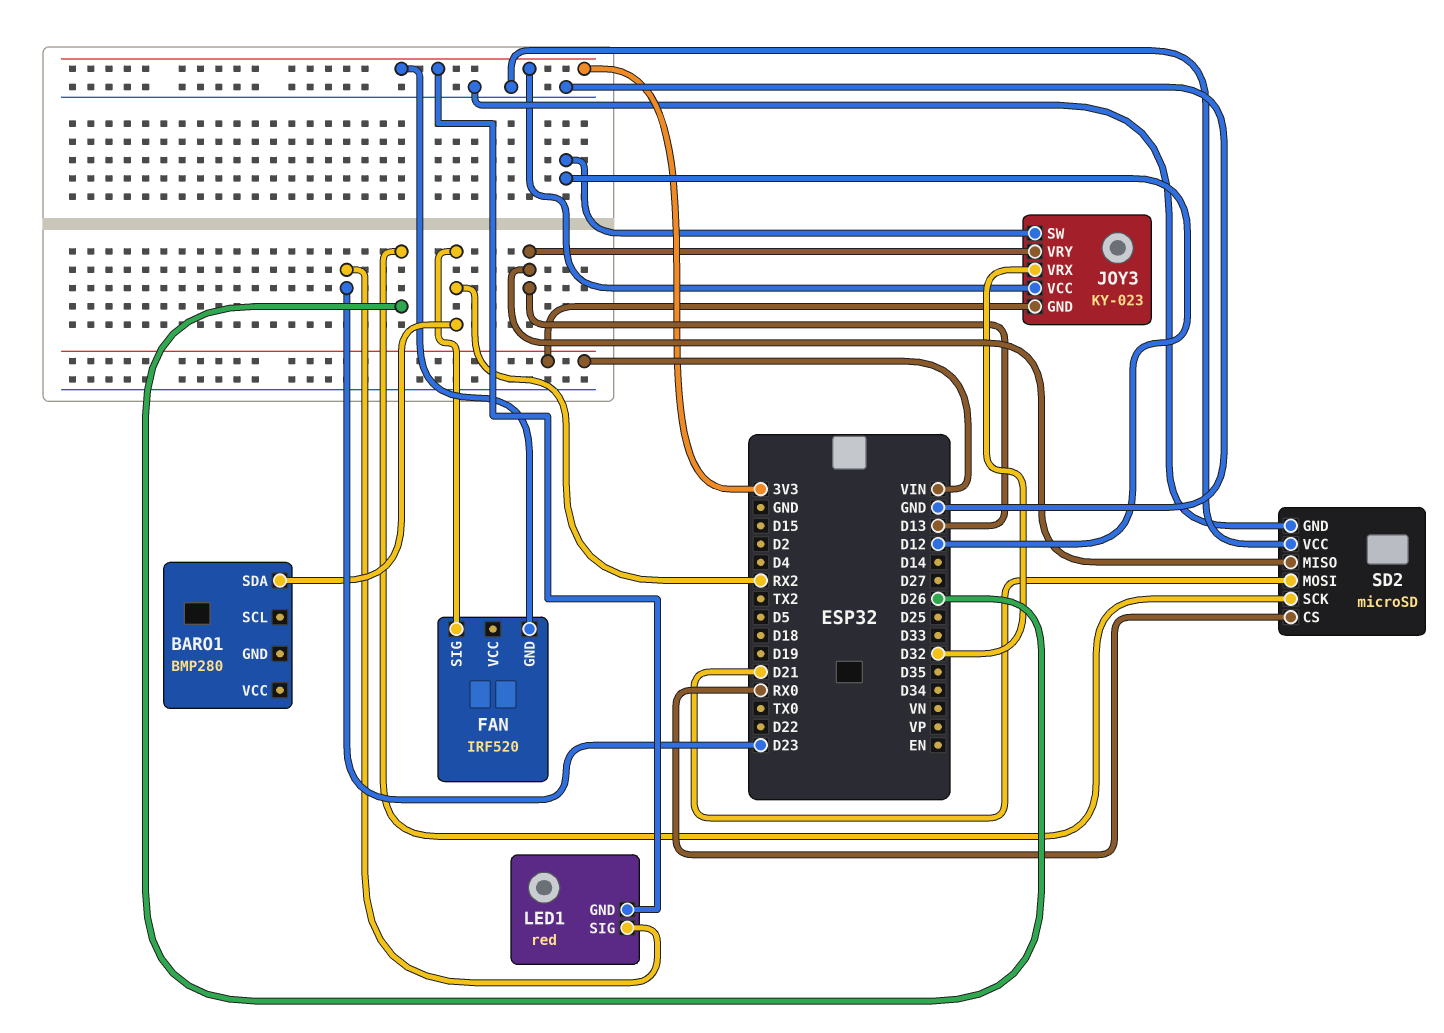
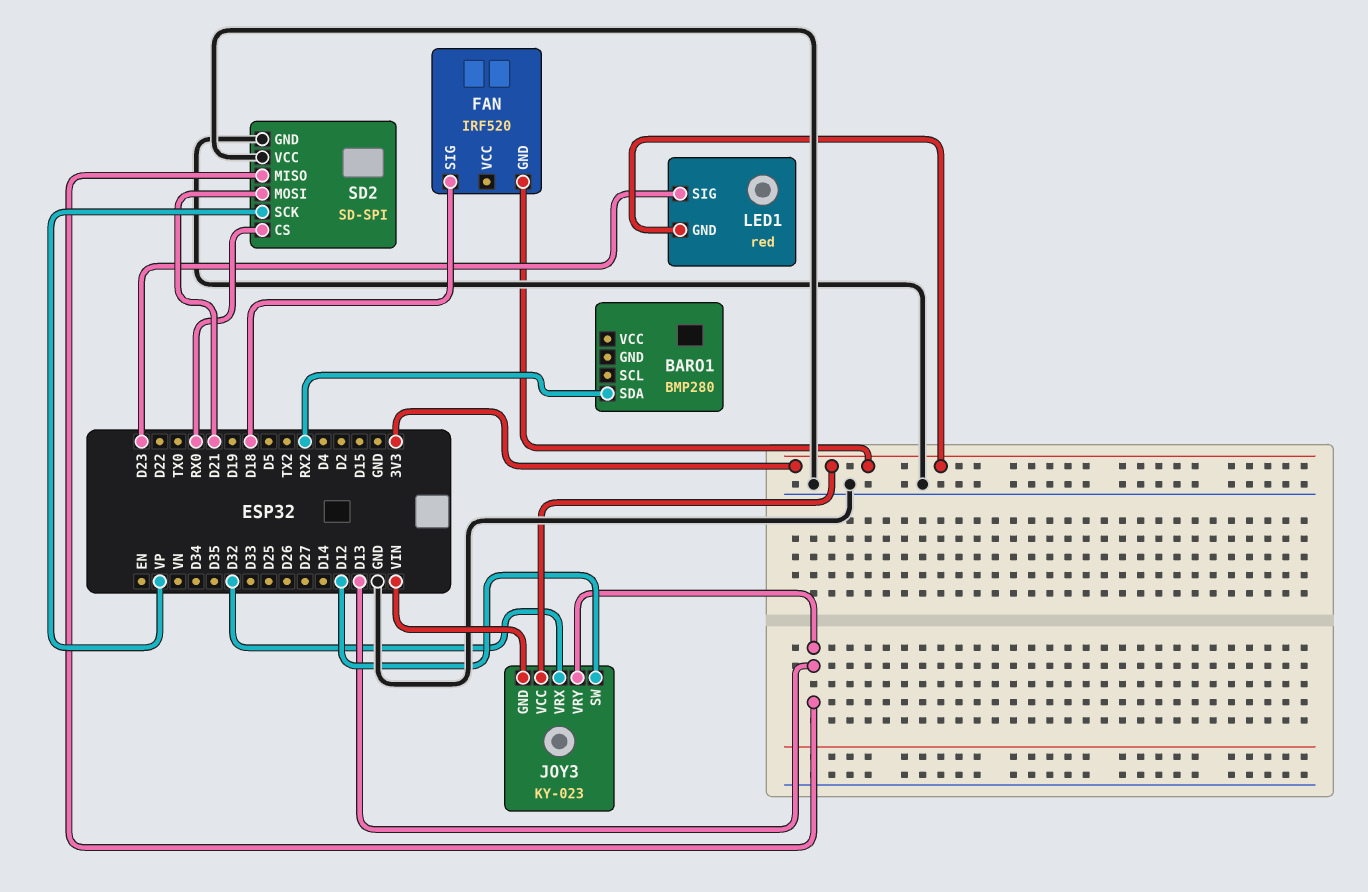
FAN pin SIG: RX2 -> D18
SD2: microSD -> SD-SPI
SD2 pin SCK: D26 -> VP

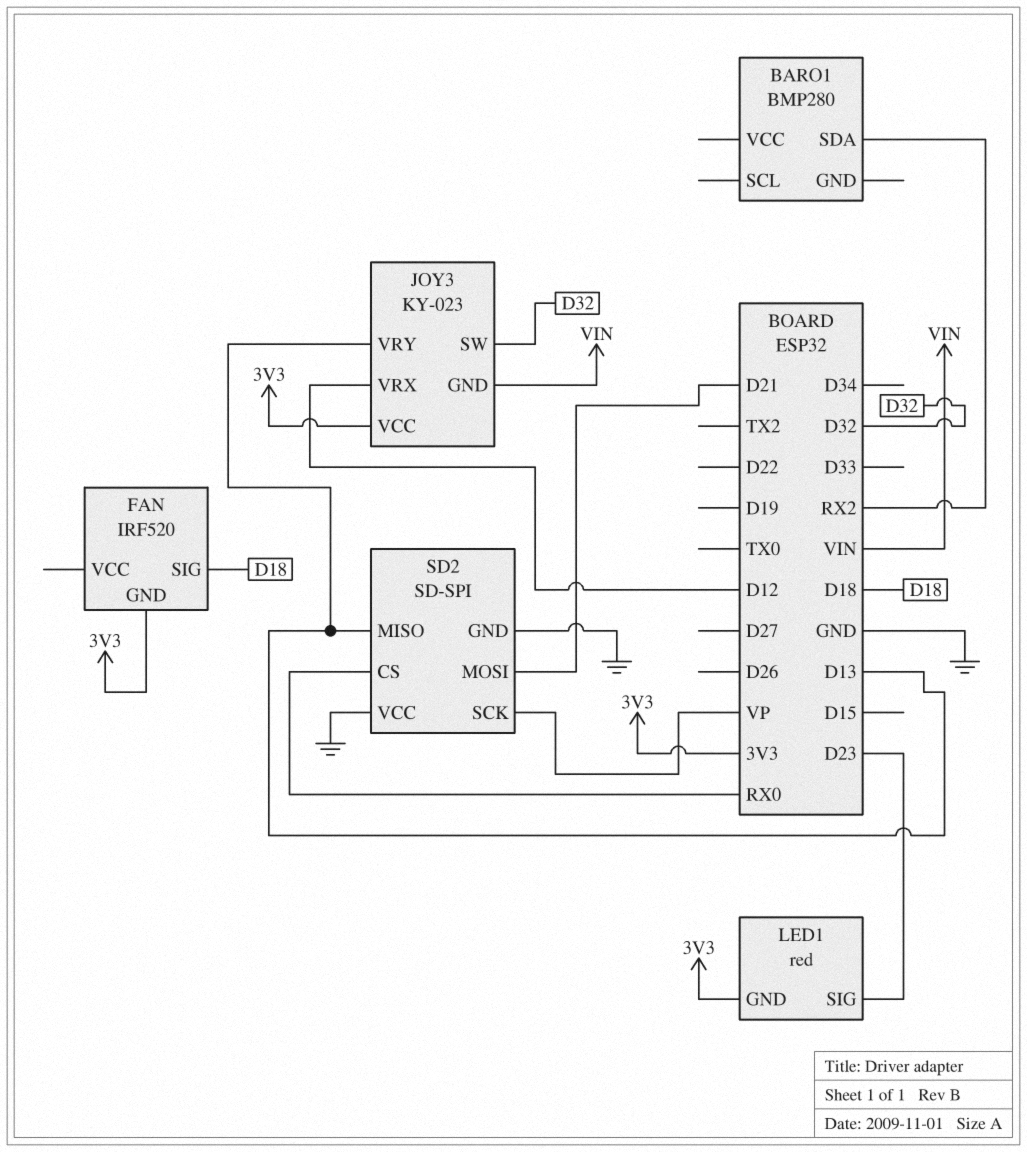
JOY3 pin SW: D12 -> D32
JOY3 pin VRX: D32 -> D12

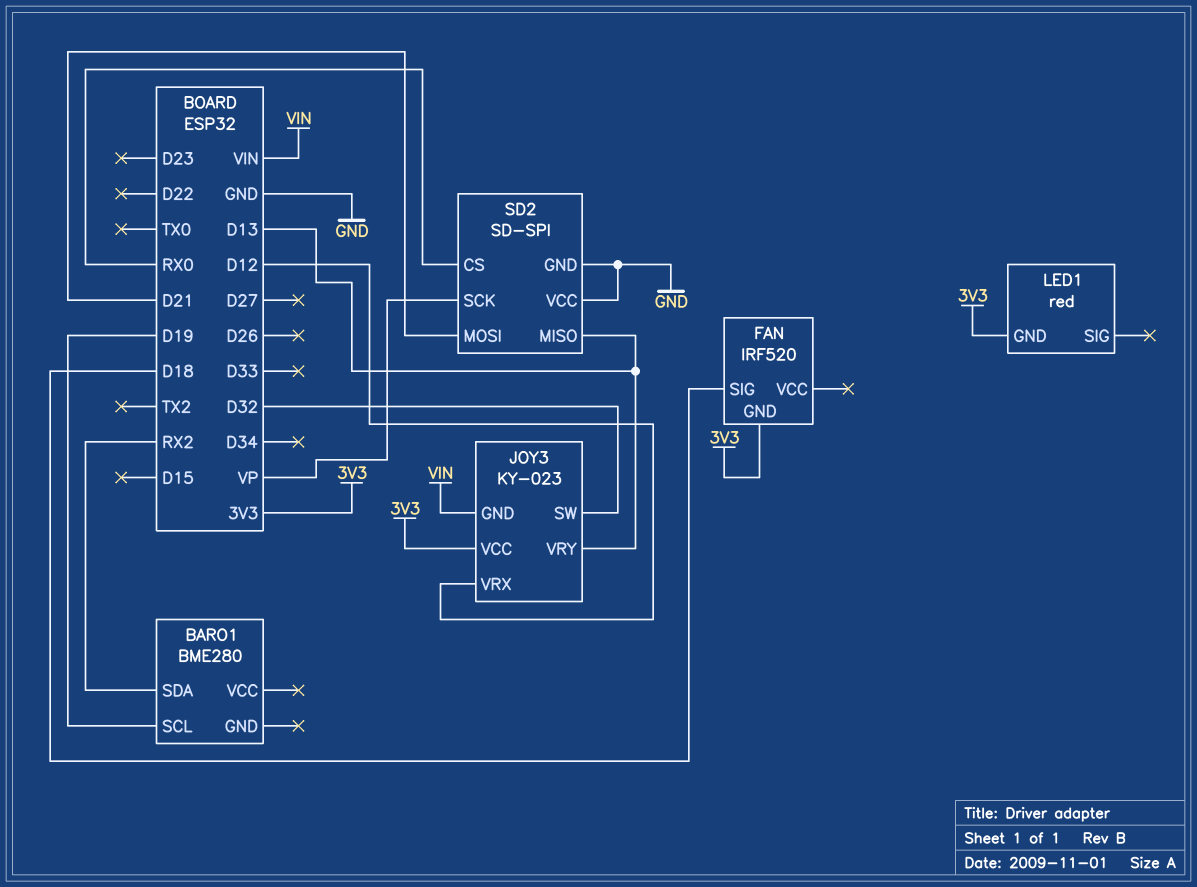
BARO1: BMP280 -> BME280
BARO1 pin SCL: none -> D19
LED1 pin SIG: D23 -> none

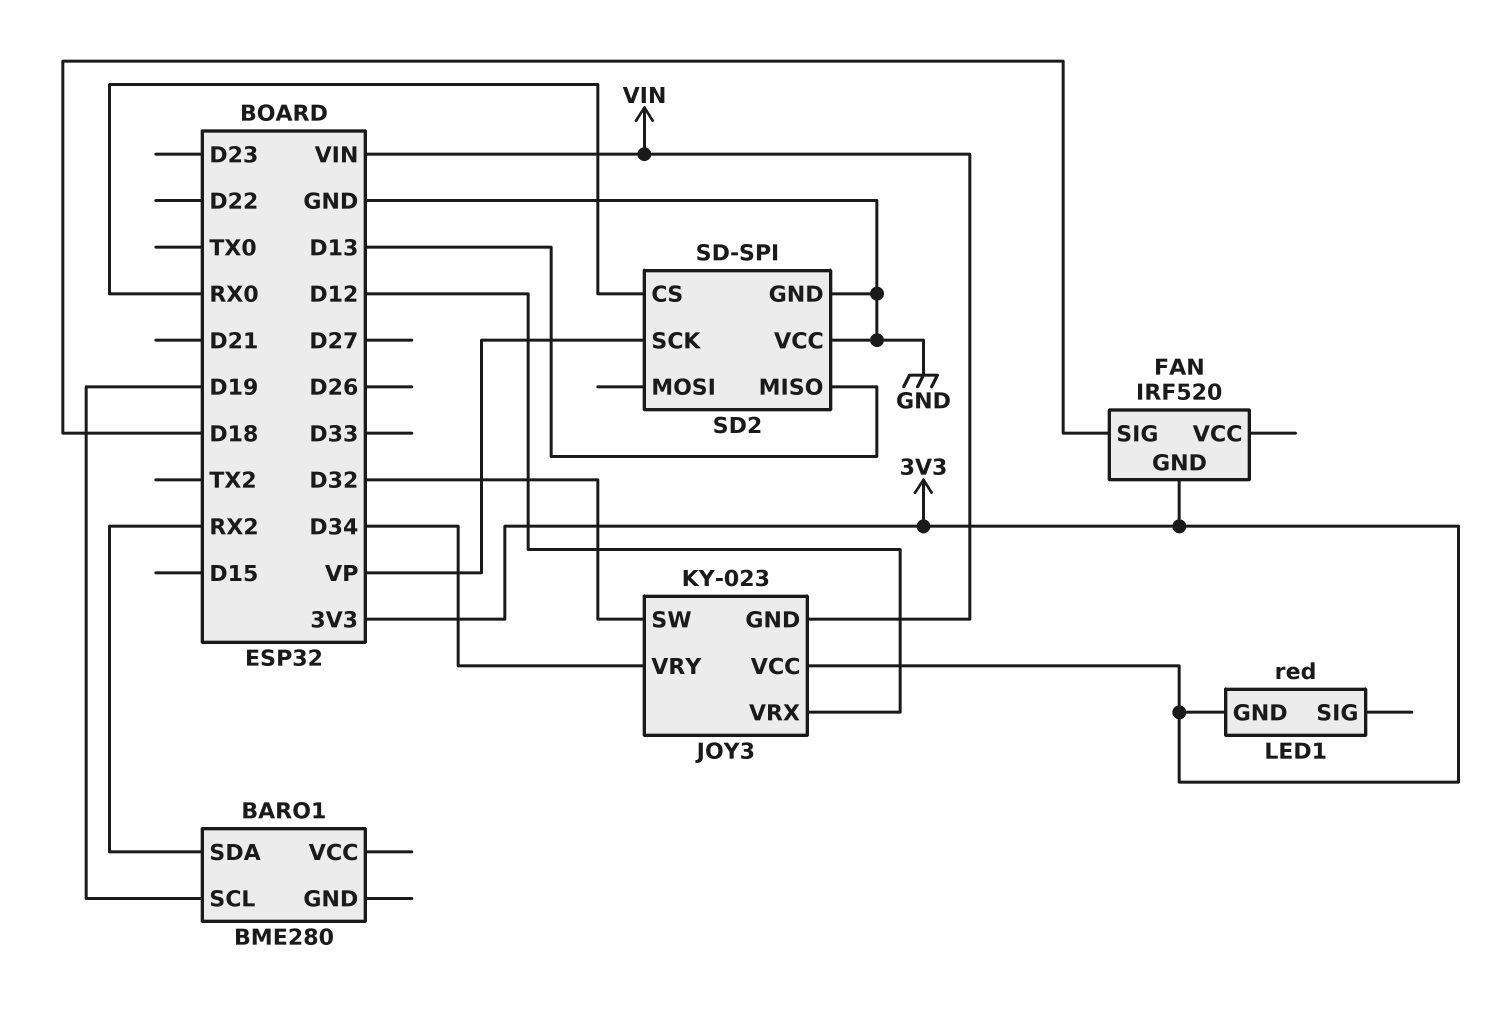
JOY3 pin VRY: D13 -> D34
SD2 pin MOSI: D21 -> none

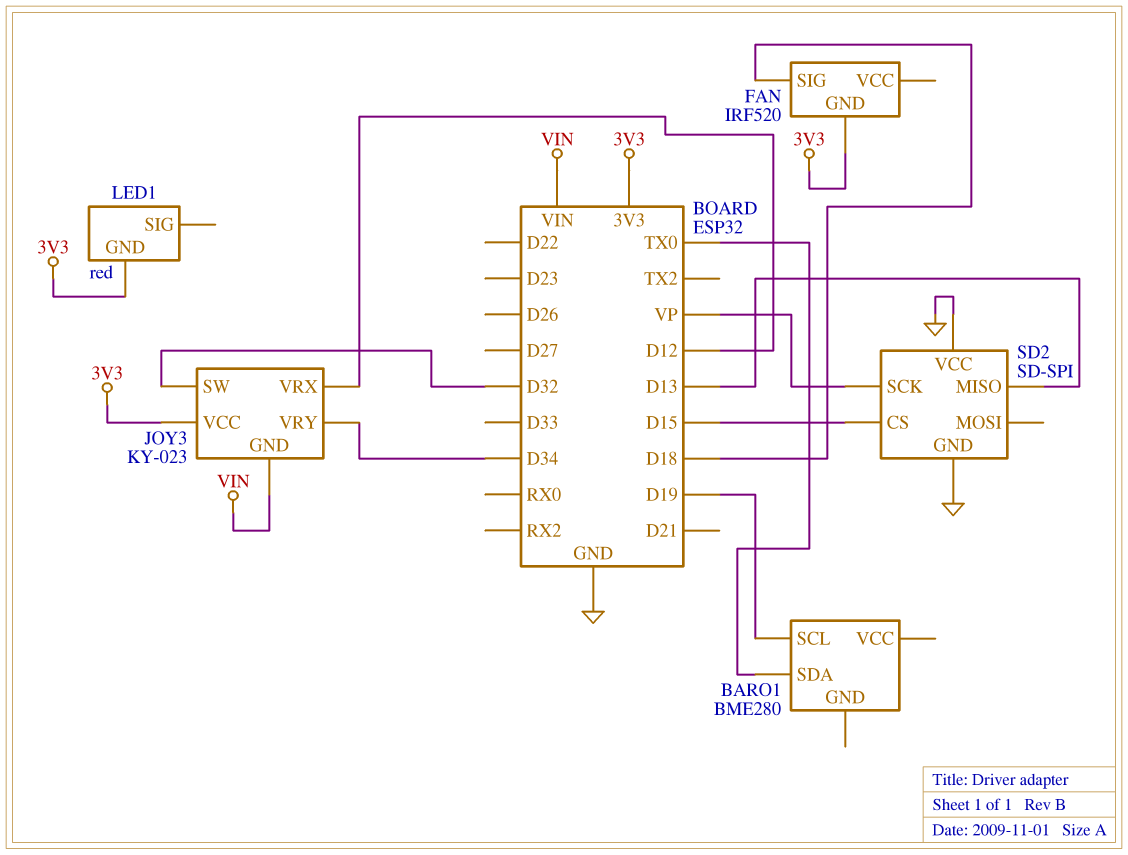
BARO1 pin SDA: RX2 -> TX0
SD2 pin CS: RX0 -> D15

